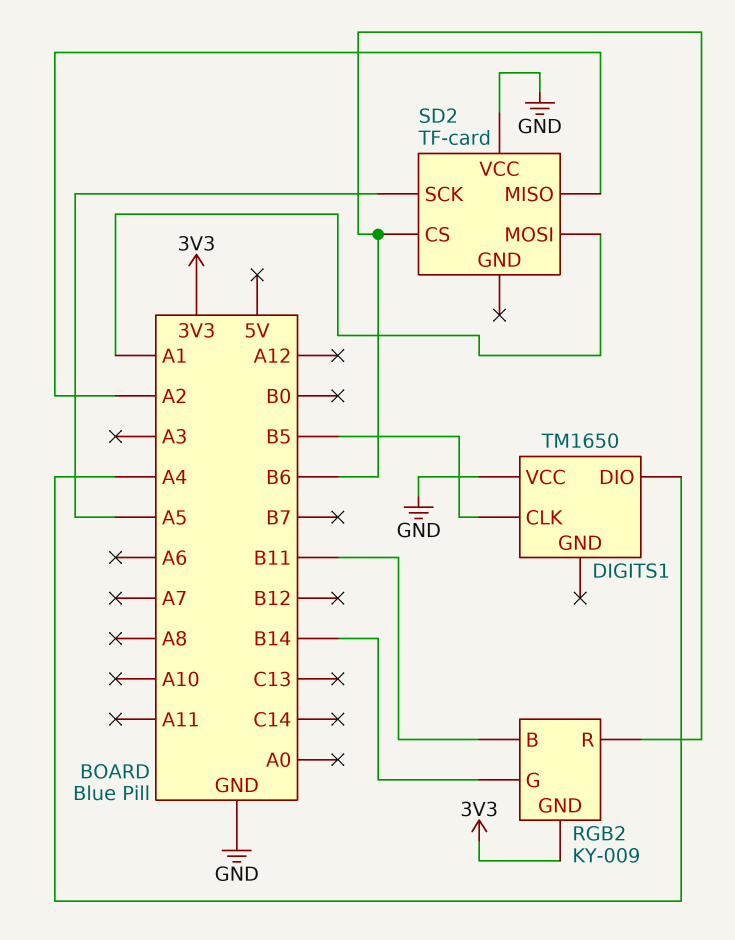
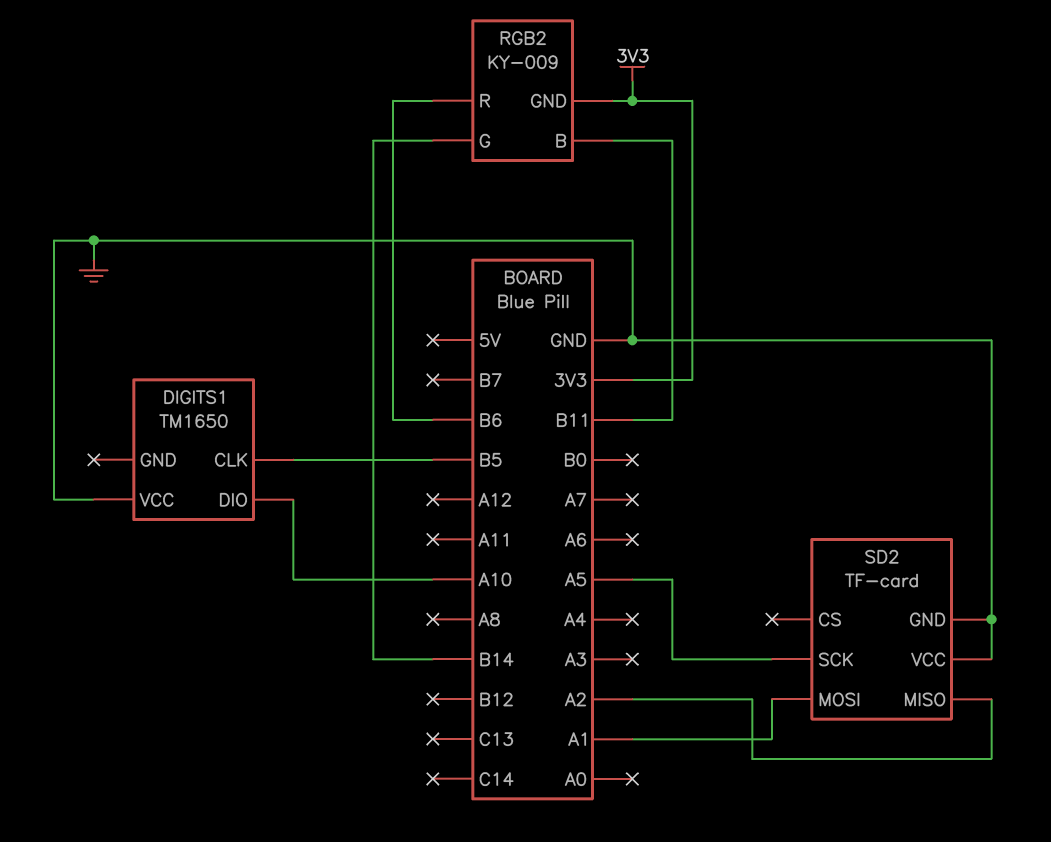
DIGITS1 pin DIO: A4 -> A10
SD2 pin CS: B6 -> none
SD2 pin GND: none -> GND

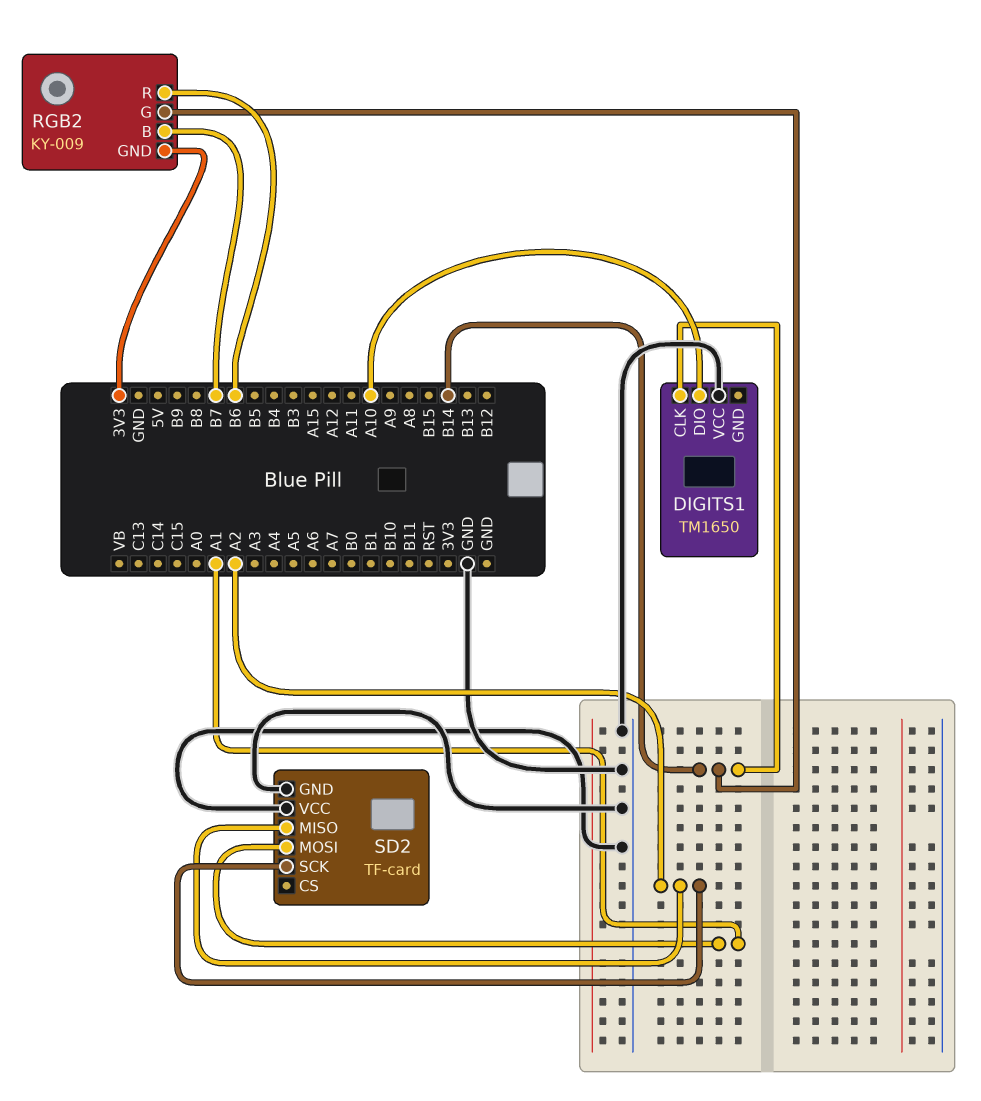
DIGITS1 pin CLK: B5 -> B14
RGB2 pin B: B11 -> B7
SD2 pin SCK: A5 -> A2

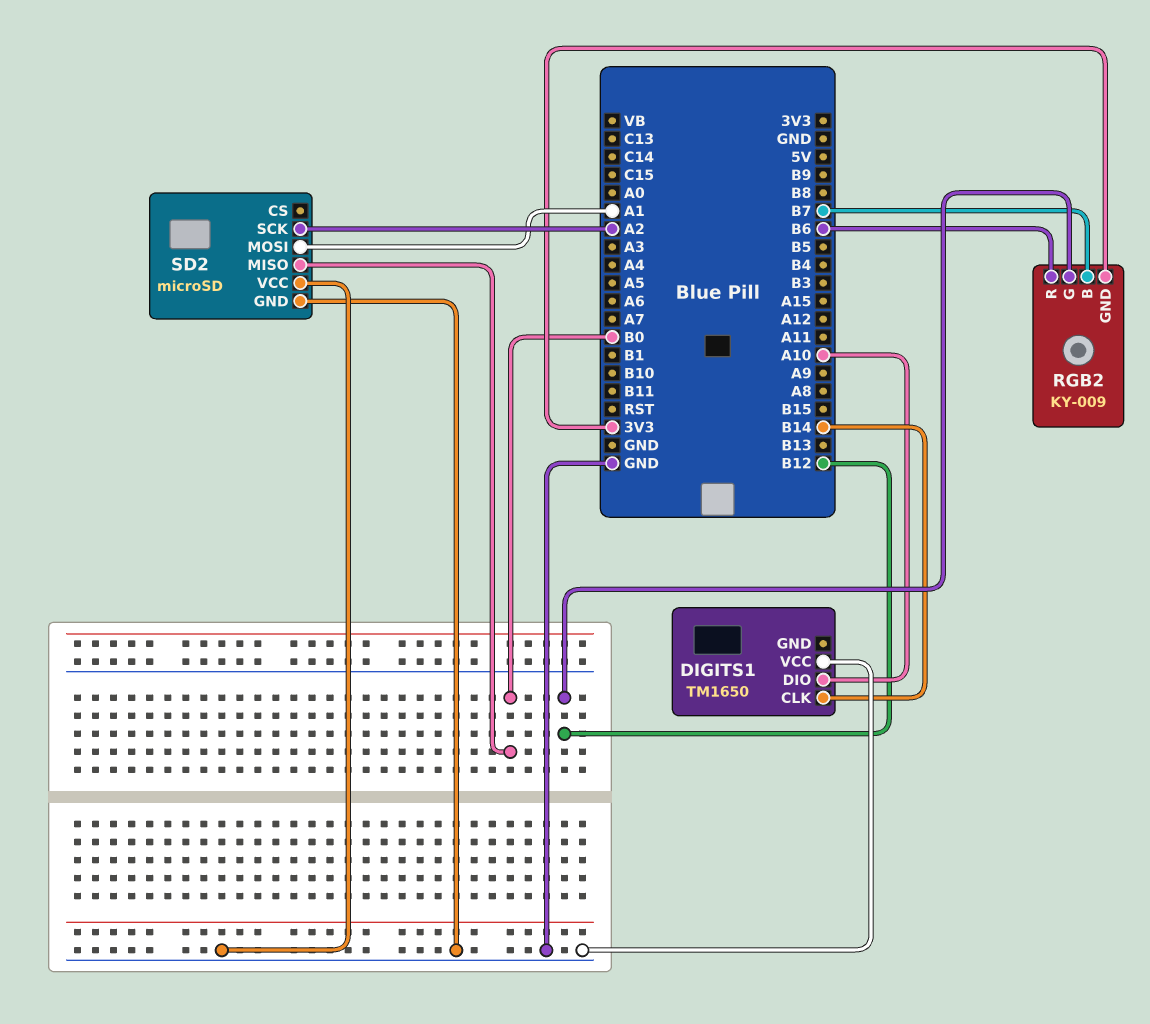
RGB2 pin G: B14 -> B12
SD2: TF-card -> microSD
SD2 pin MISO: A2 -> B0

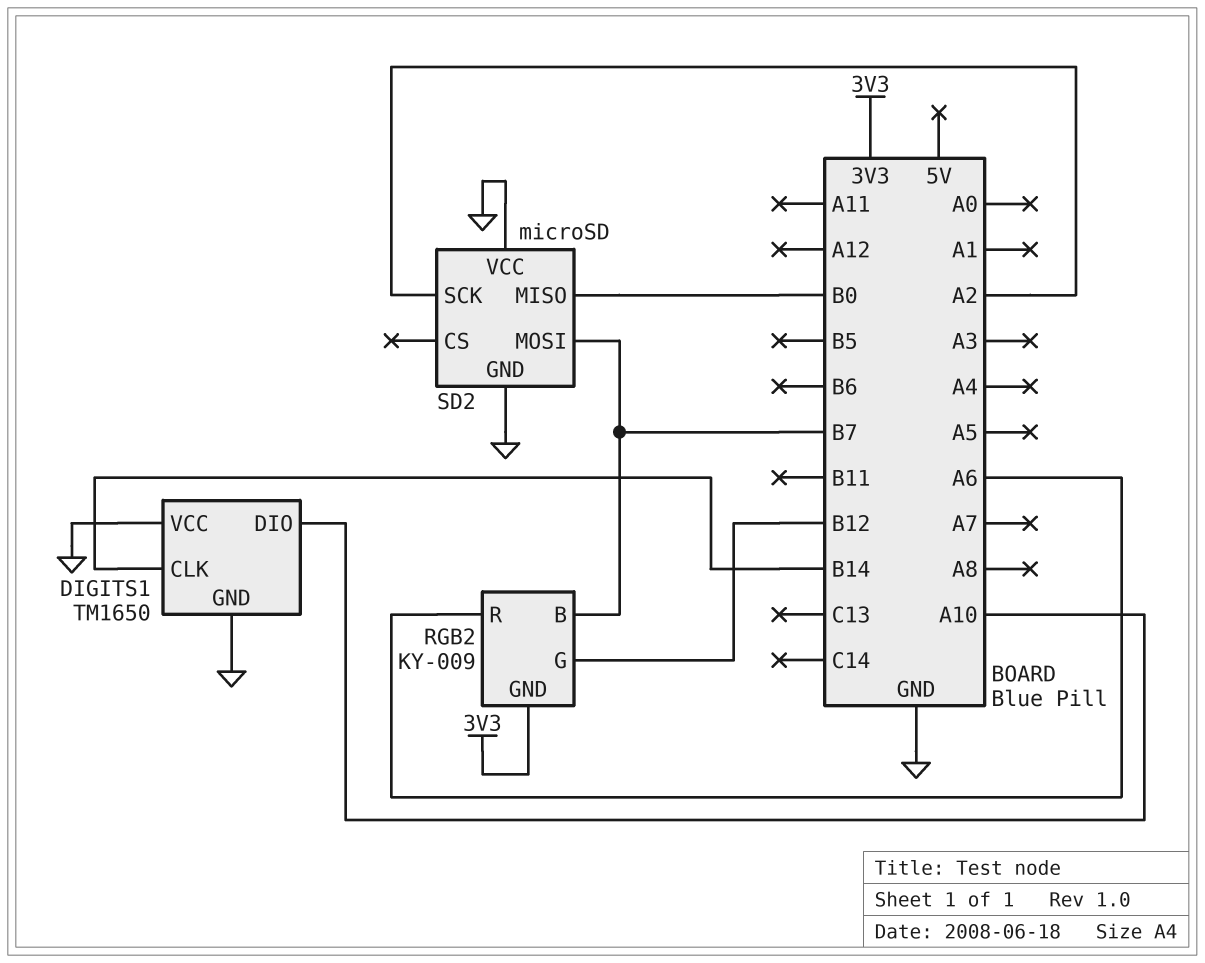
DIGITS1 pin GND: none -> GND
RGB2 pin R: B6 -> A6
SD2 pin MOSI: A1 -> B7

